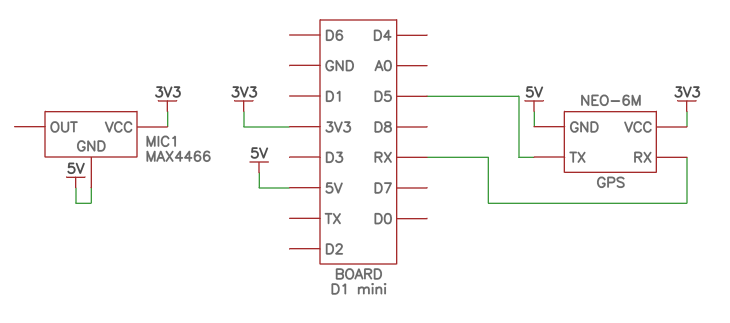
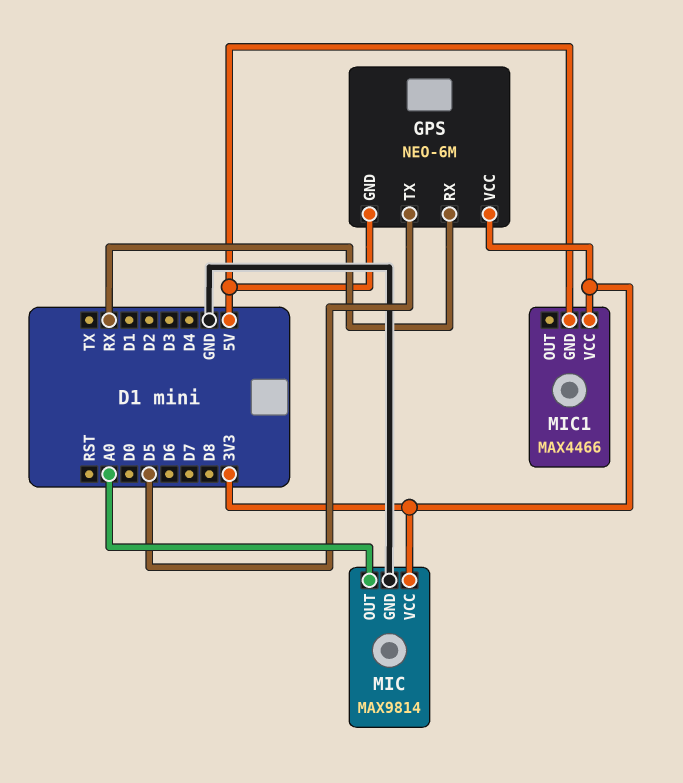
MIC: none -> MAX9814
MIC pin GND: none -> GND
MIC pin OUT: none -> A0
MIC pin VCC: none -> 3V3

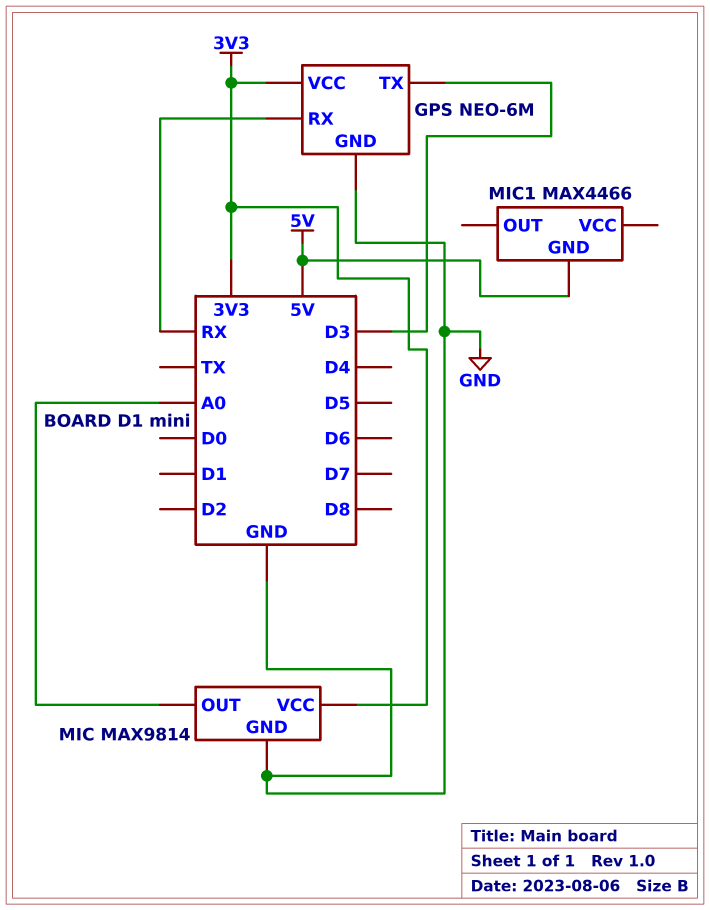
GPS pin GND: 5V -> GND
GPS pin TX: D5 -> D3
MIC1 pin VCC: 3V3 -> none

